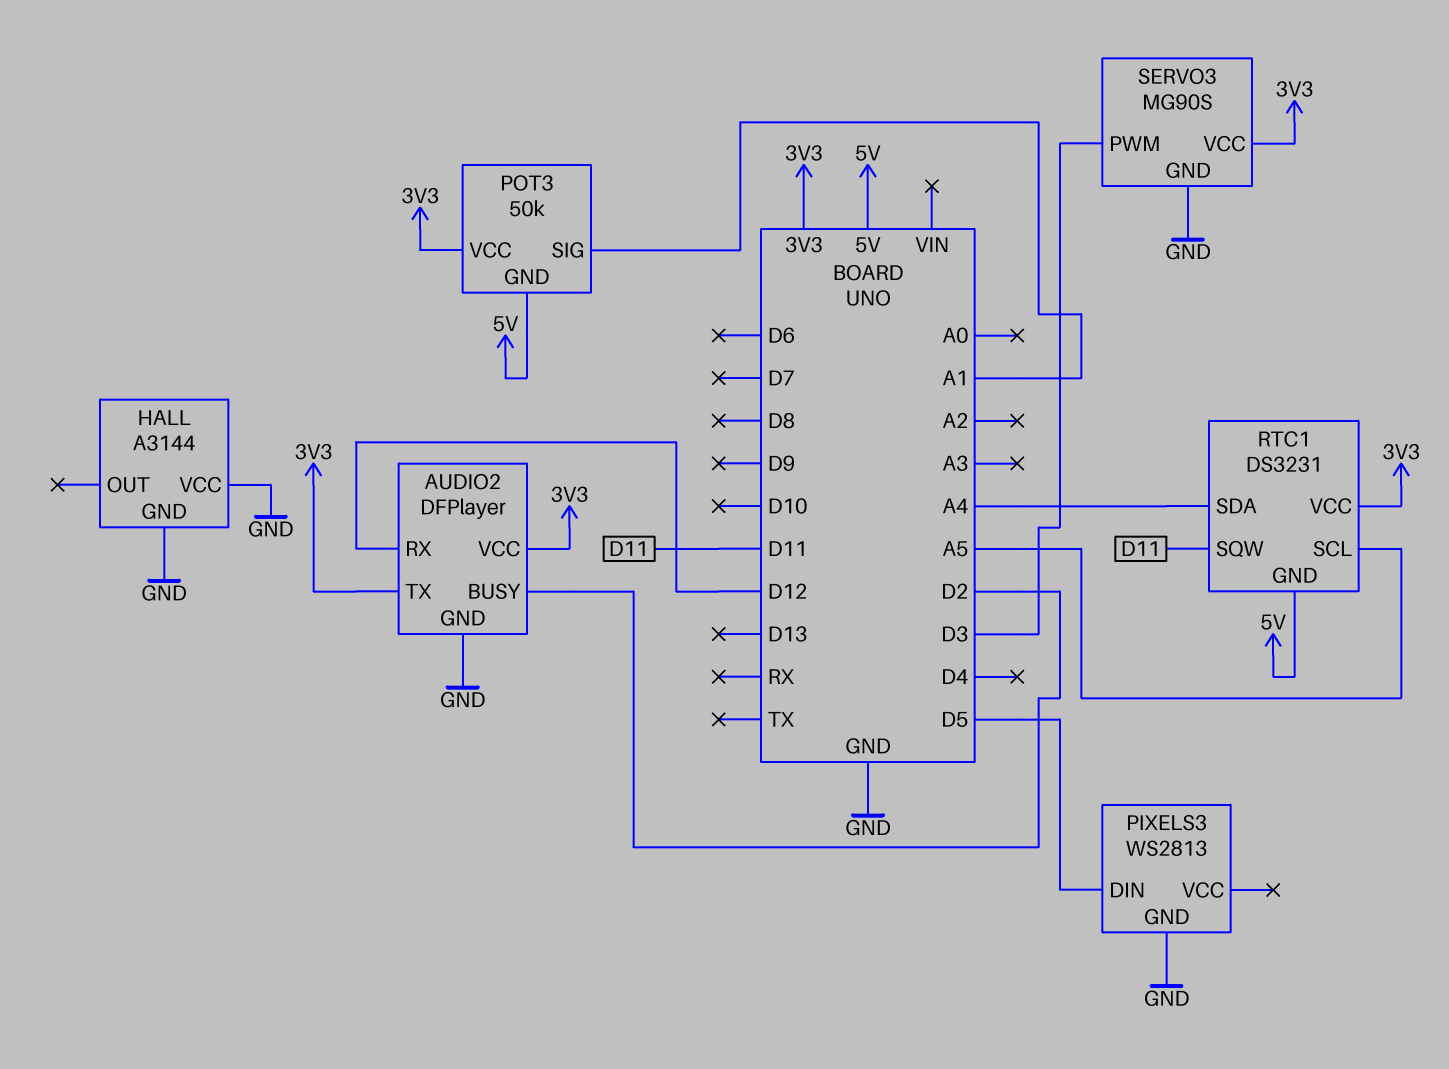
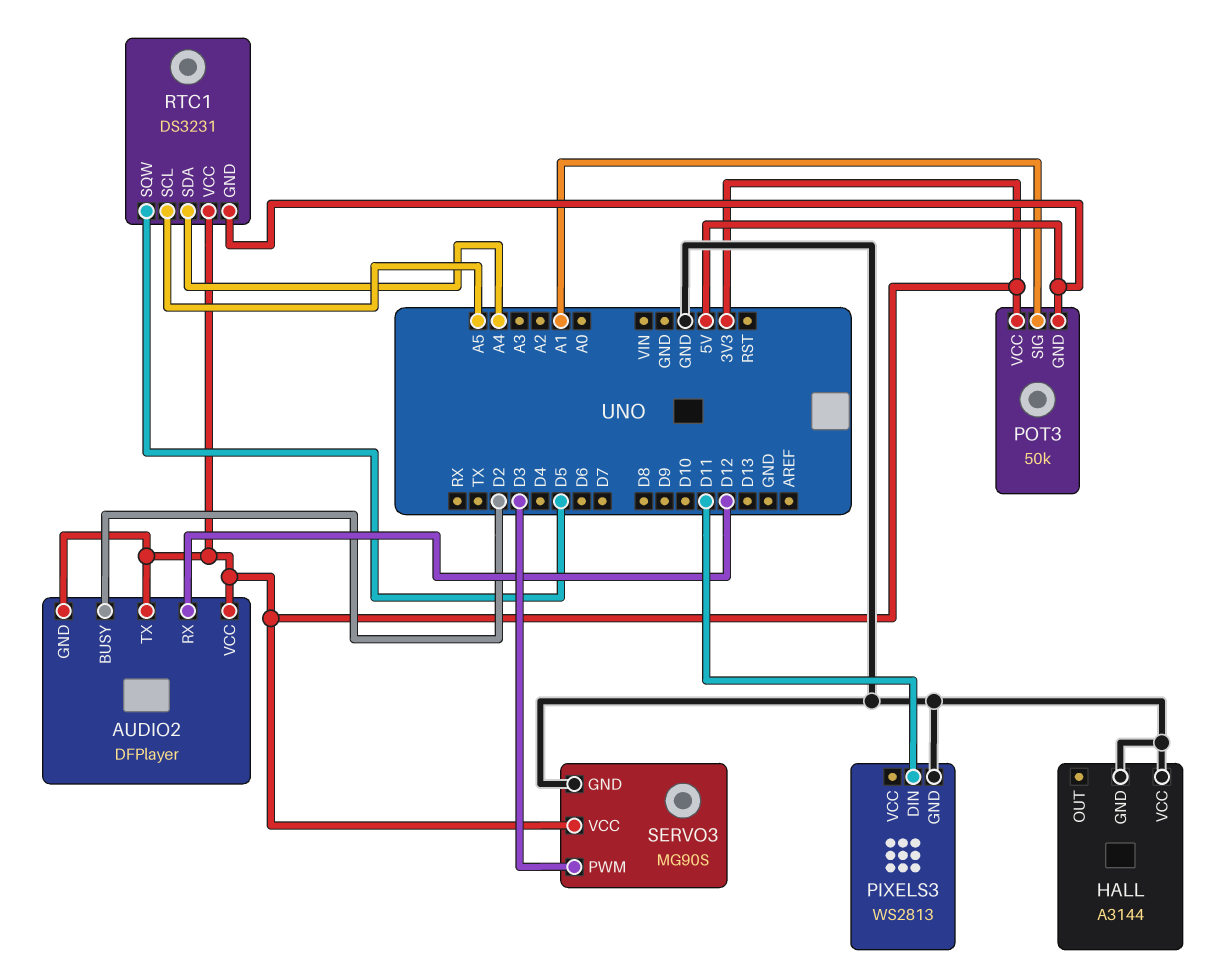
AUDIO2 pin GND: GND -> 3V3
PIXELS3 pin DIN: D5 -> D11
RTC1 pin SQW: D11 -> D5

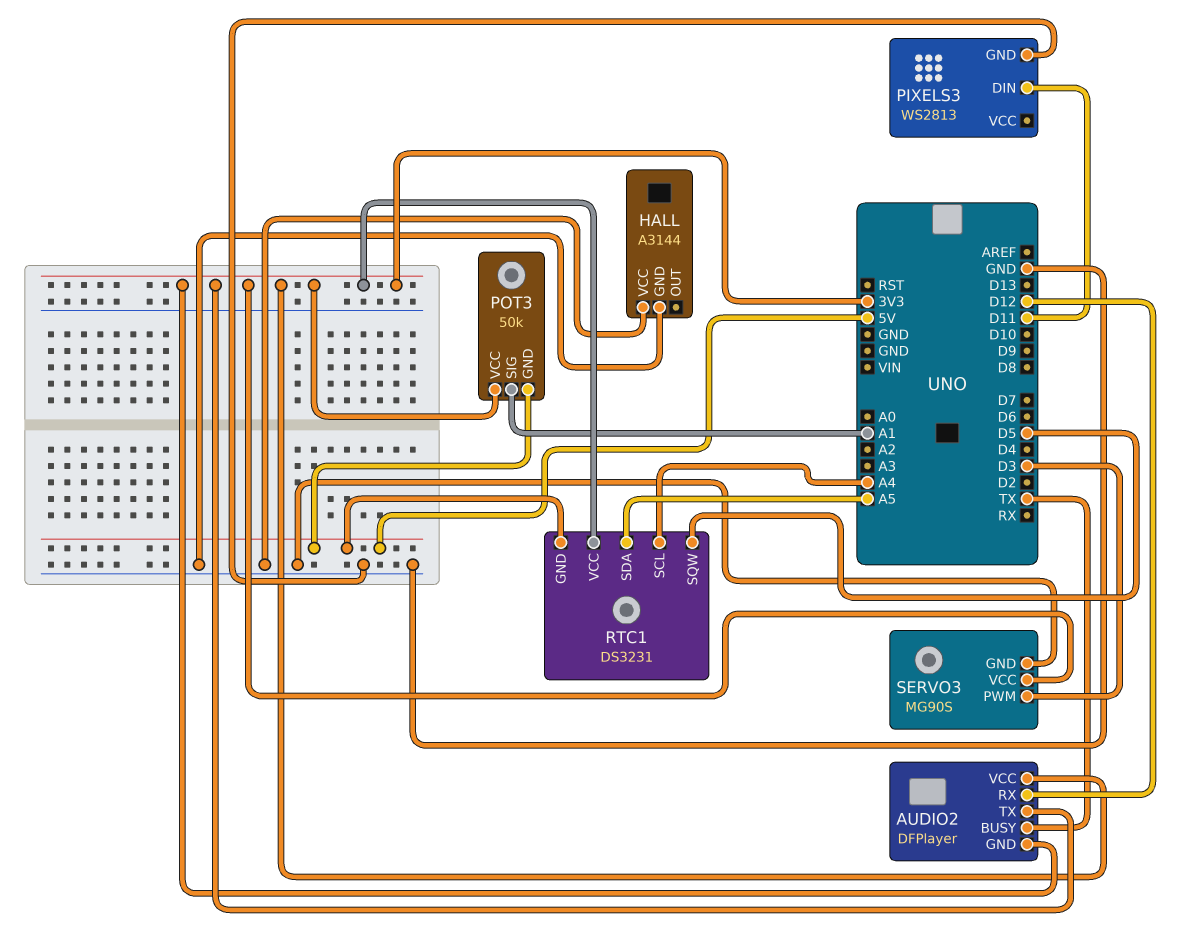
AUDIO2 pin BUSY: D2 -> TX
RTC1 pin SCL: A5 -> A4
RTC1 pin SDA: A4 -> A5

